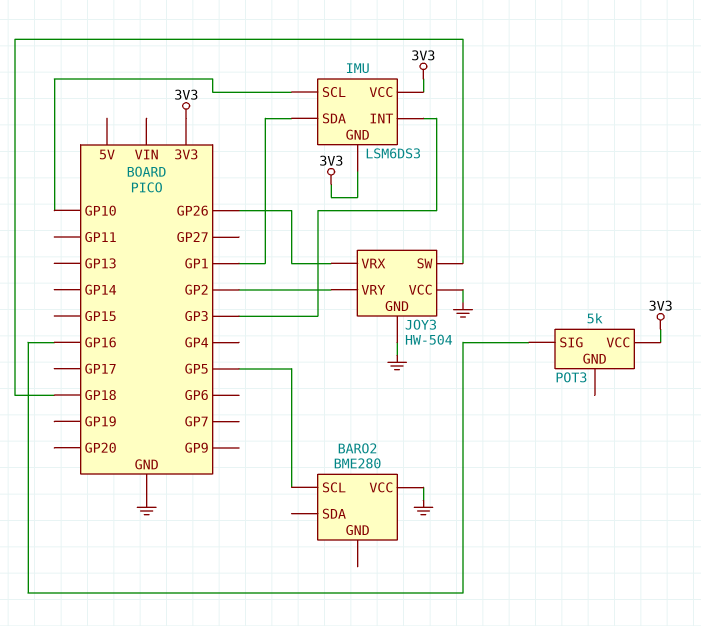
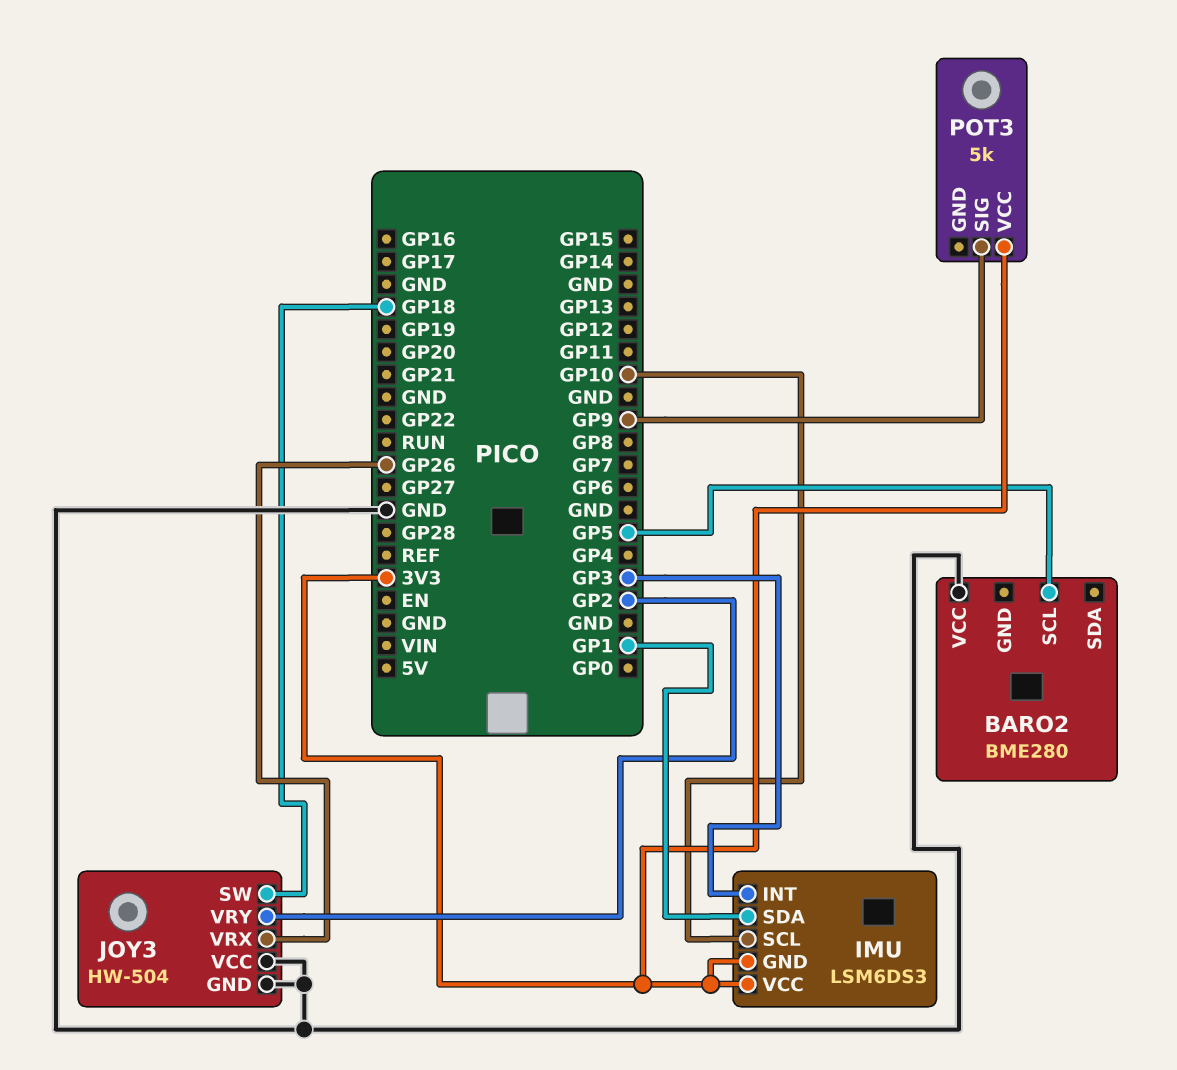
POT3 pin SIG: GP16 -> GP9

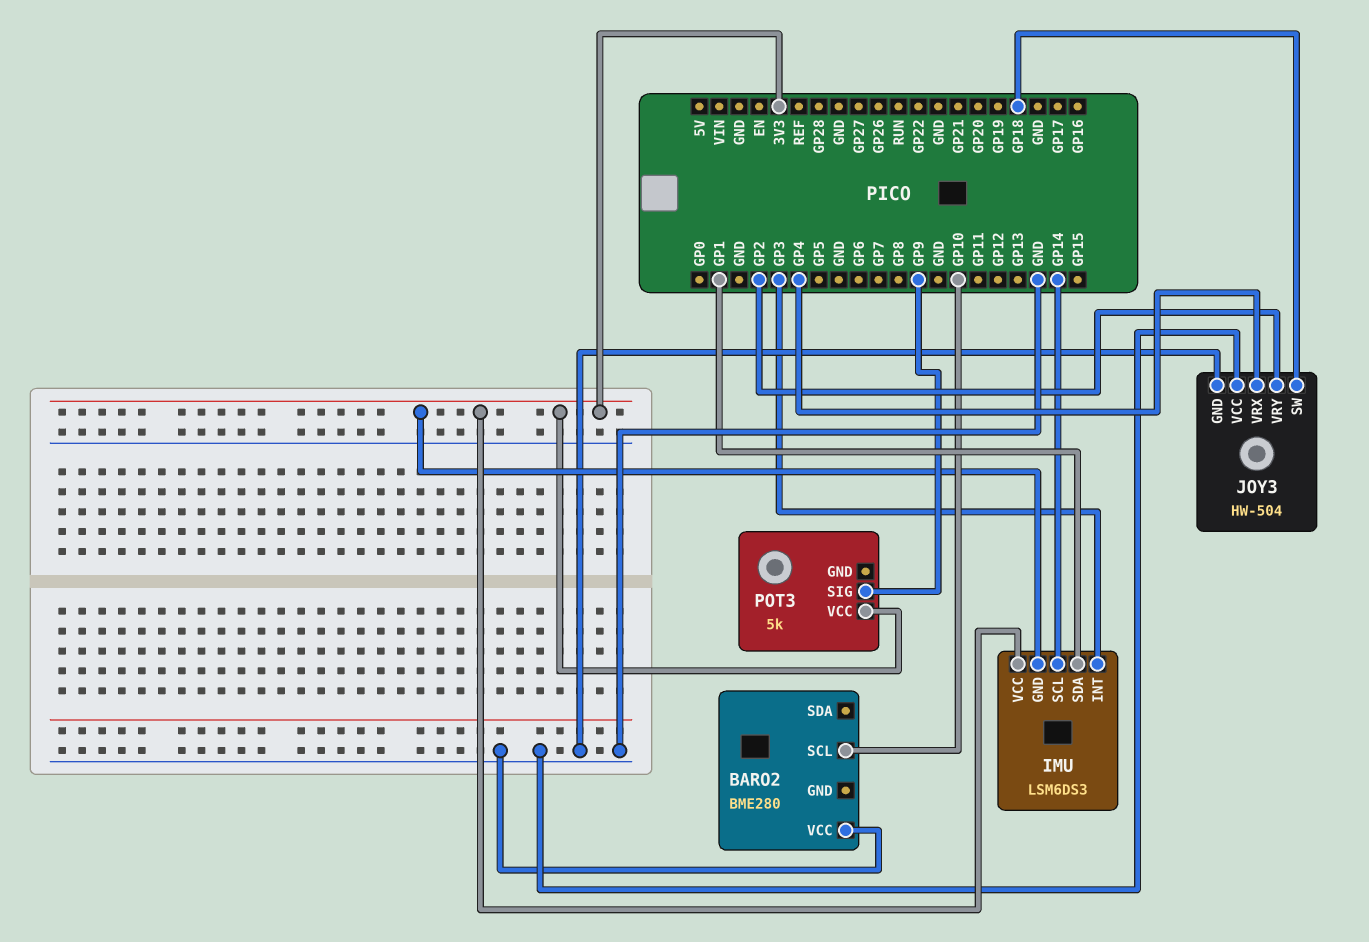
BARO2 pin SCL: GP5 -> GP10
IMU pin SCL: GP10 -> GP14
JOY3 pin VRX: GP26 -> GP4

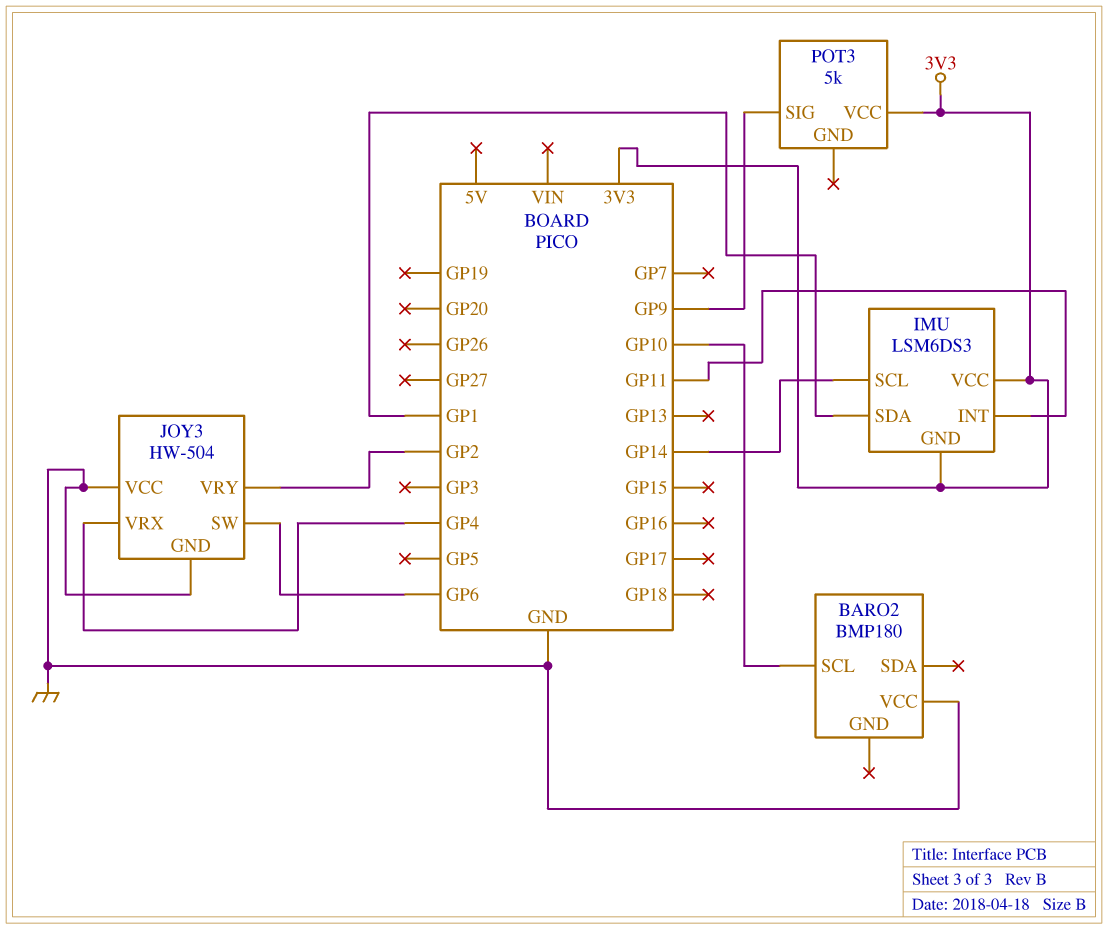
BARO2: BME280 -> BMP180
IMU pin INT: GP3 -> GP11
JOY3 pin SW: GP18 -> GP6

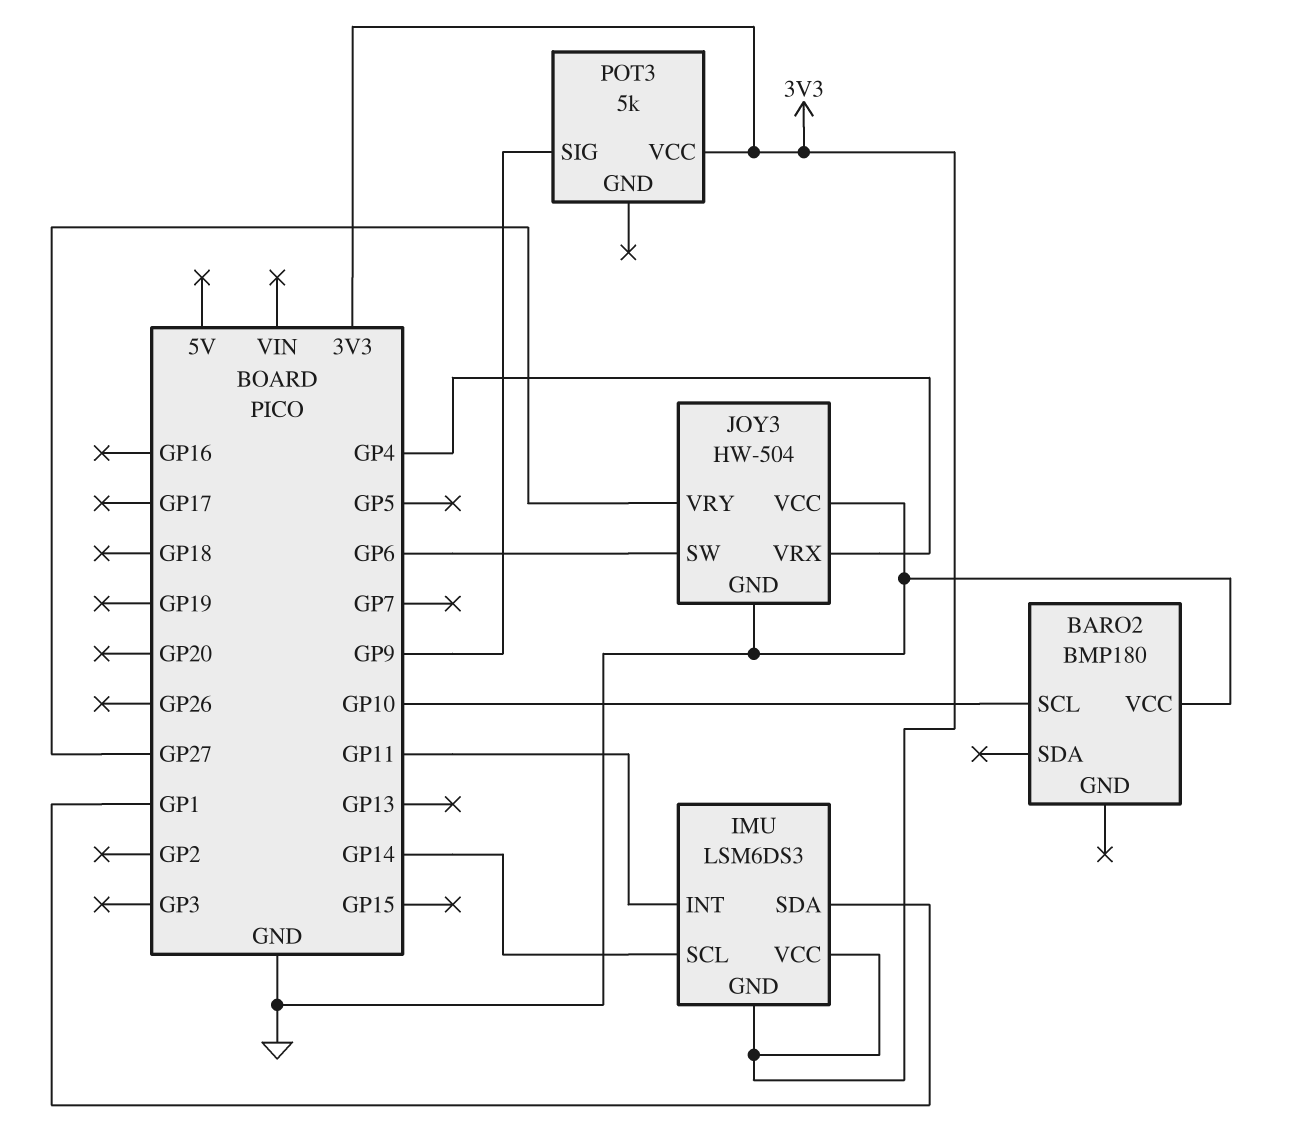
JOY3 pin VRY: GP2 -> GP27

